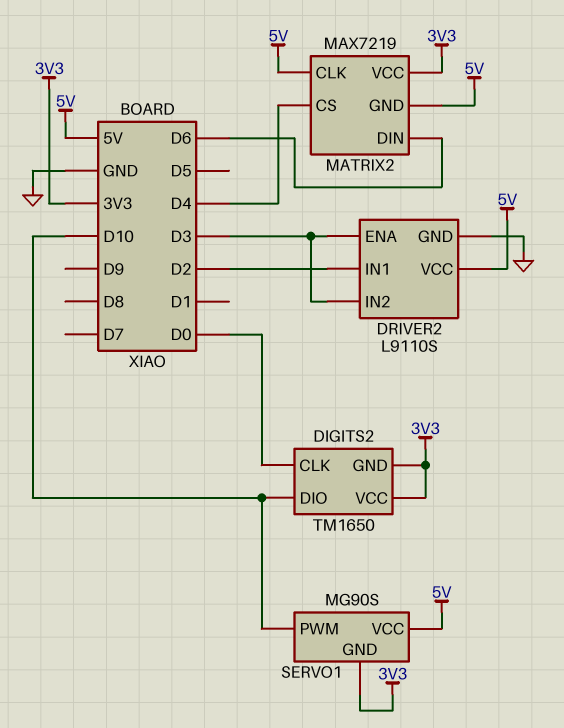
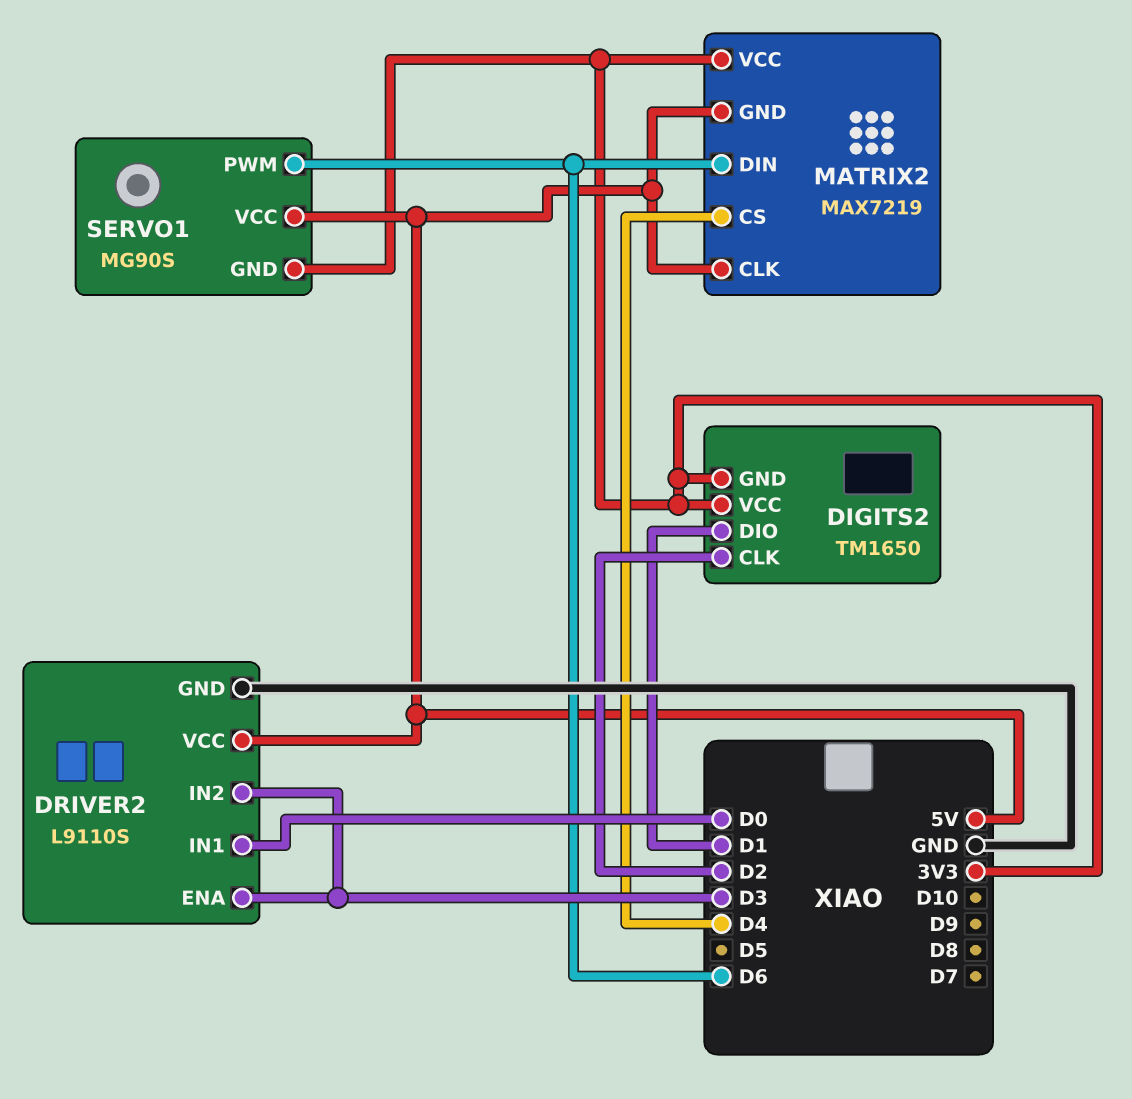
DIGITS2 pin CLK: D0 -> D2
DIGITS2 pin DIO: D10 -> D1
DRIVER2 pin IN1: D2 -> D0
SERVO1 pin PWM: D10 -> D6

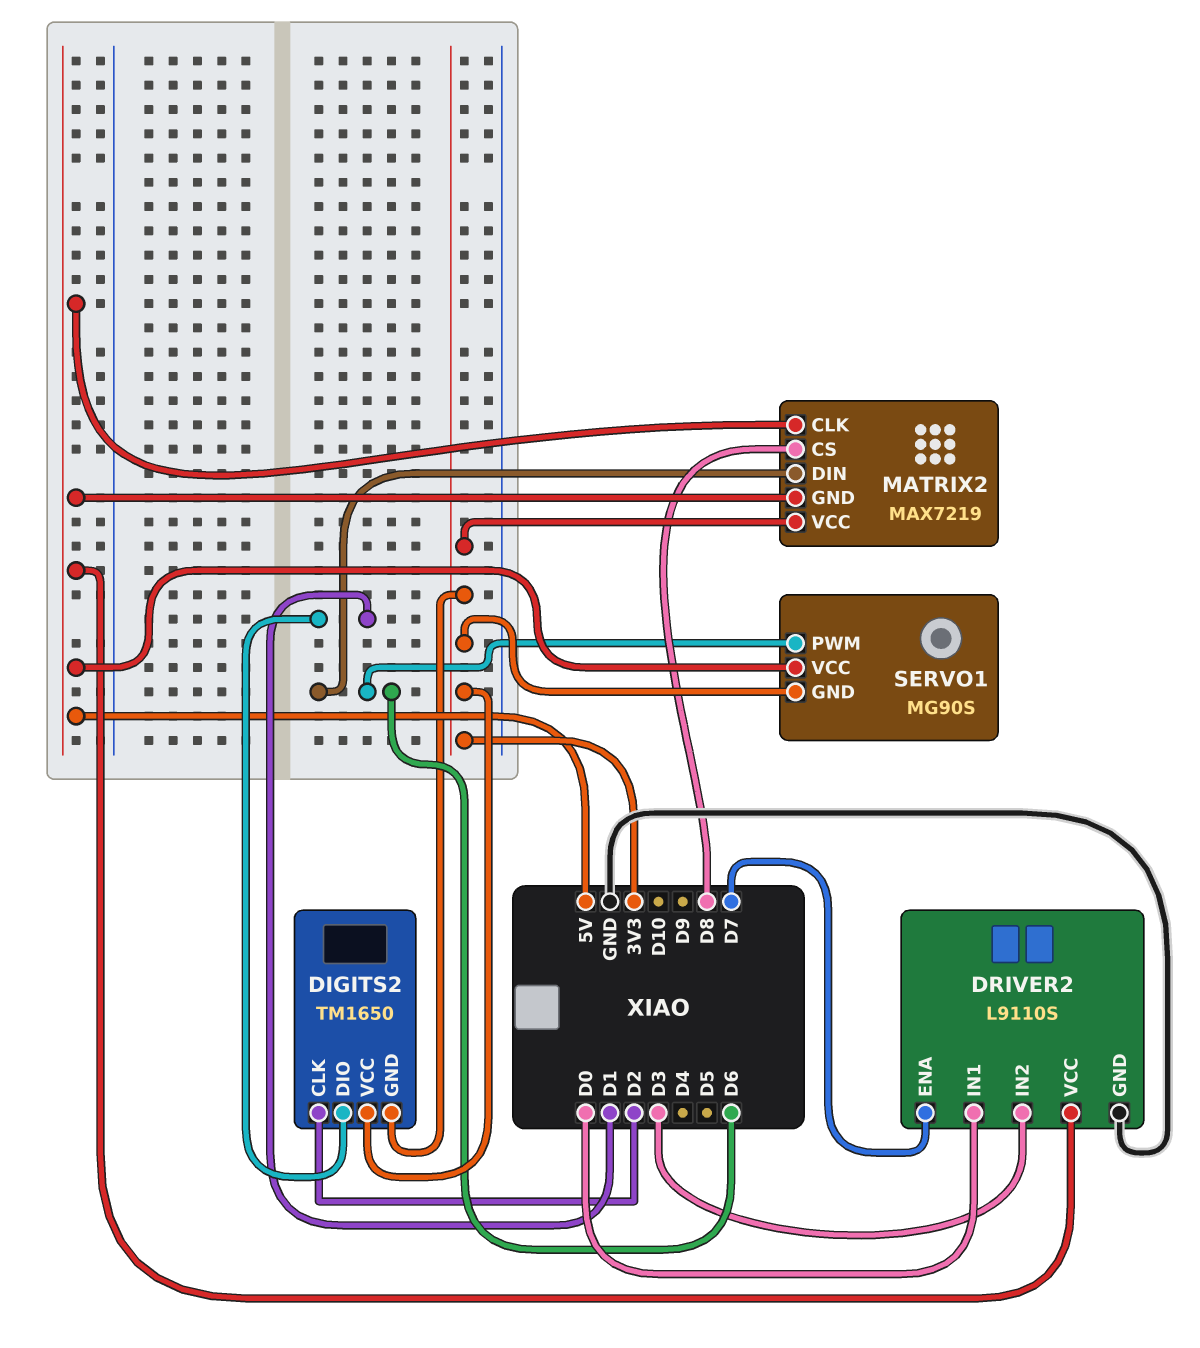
DRIVER2 pin ENA: D3 -> D7
MATRIX2 pin CS: D4 -> D8

